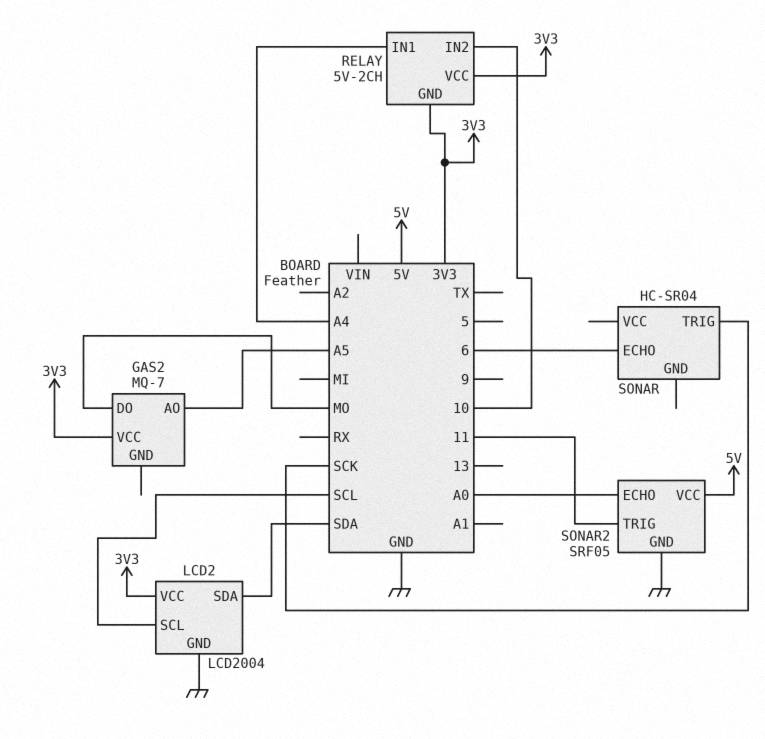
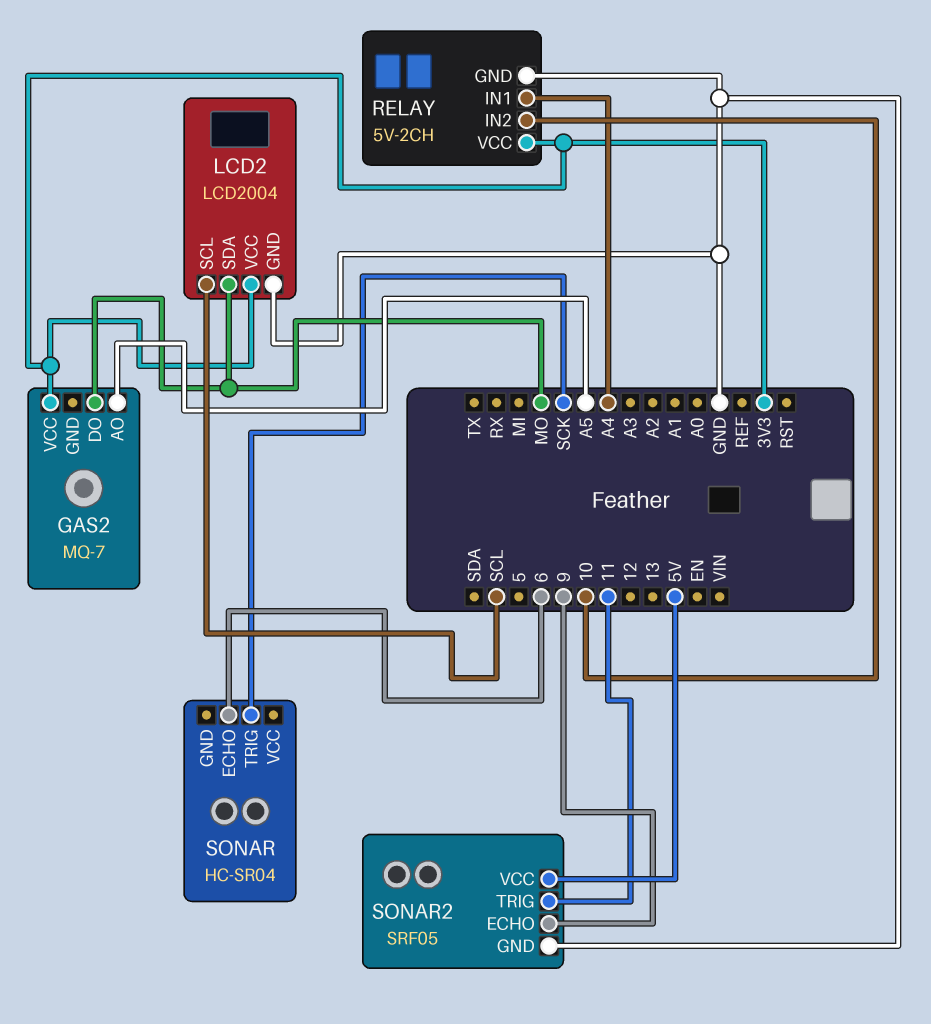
LCD2 pin SDA: SDA -> MO
RELAY pin GND: 3V3 -> GND
SONAR2 pin ECHO: A0 -> 9

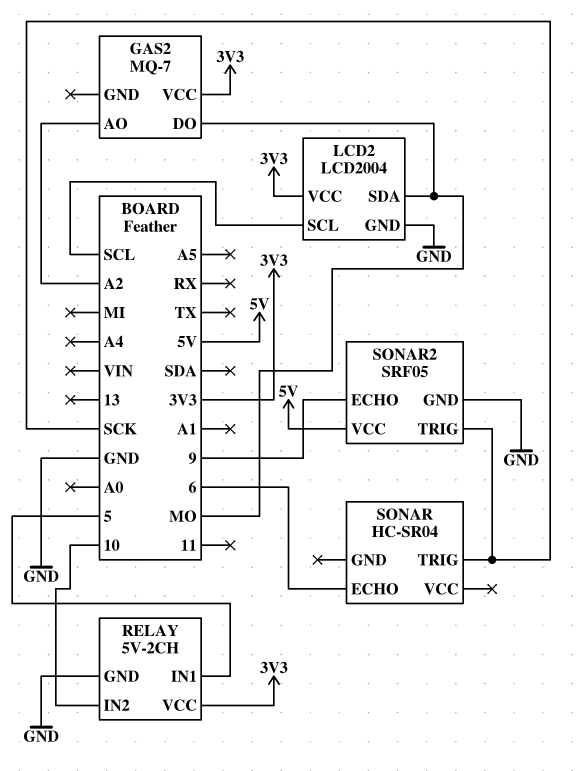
GAS2 pin AO: A5 -> A2
RELAY pin IN1: A4 -> 5
SONAR2 pin TRIG: 11 -> SCK

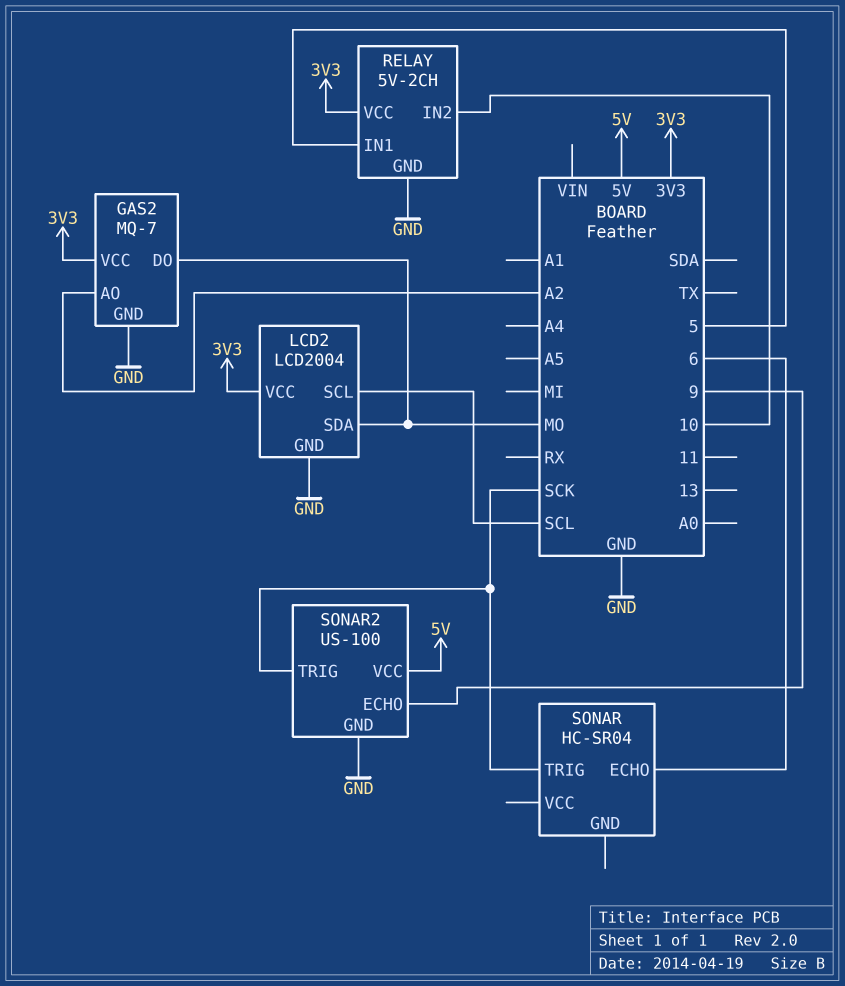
GAS2 pin GND: none -> GND
SONAR2: SRF05 -> US-100

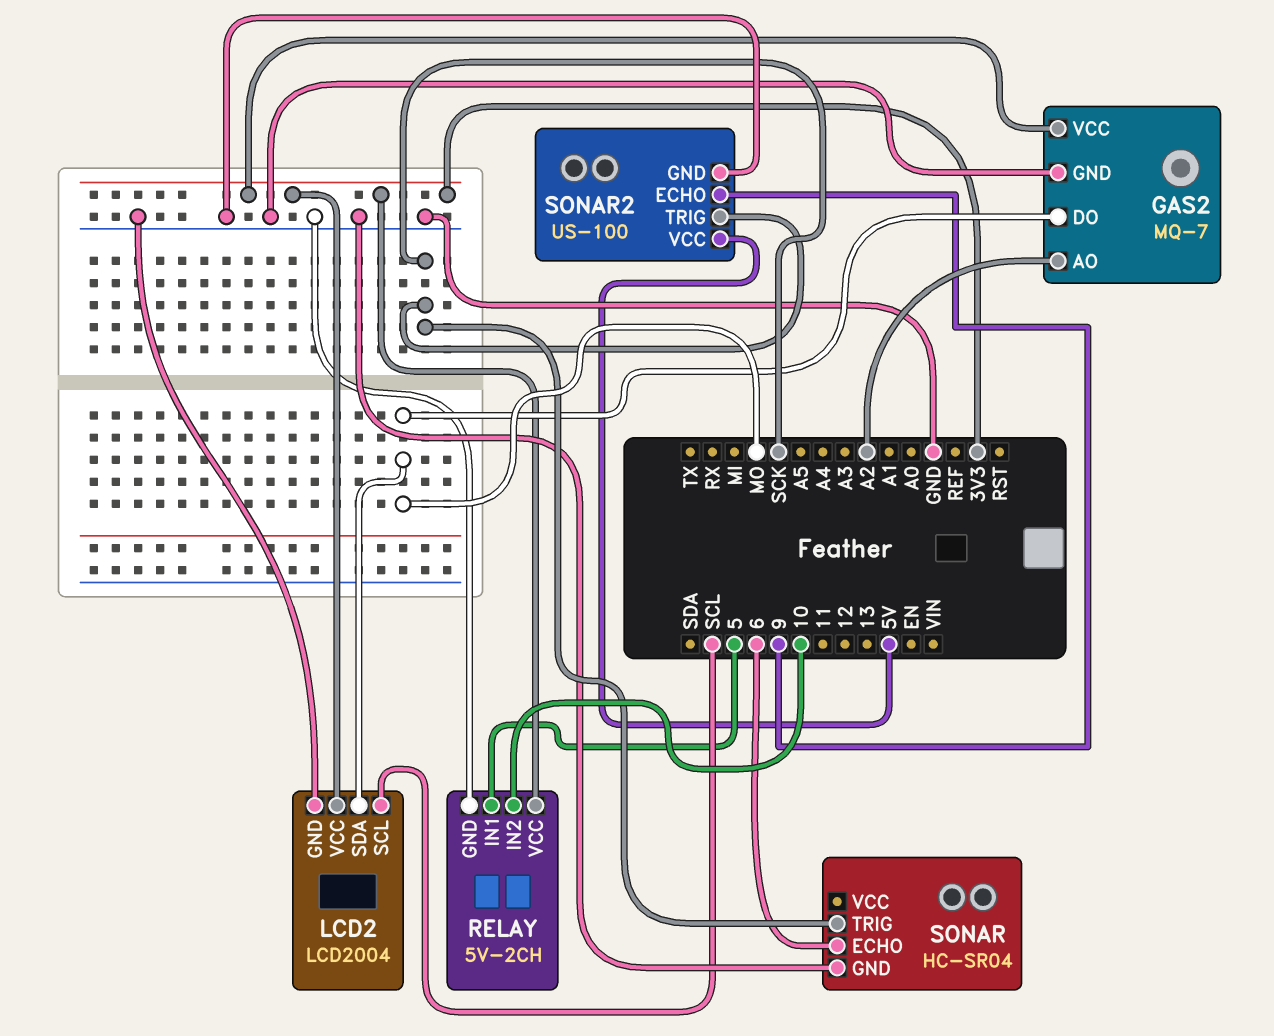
SONAR pin GND: none -> GND

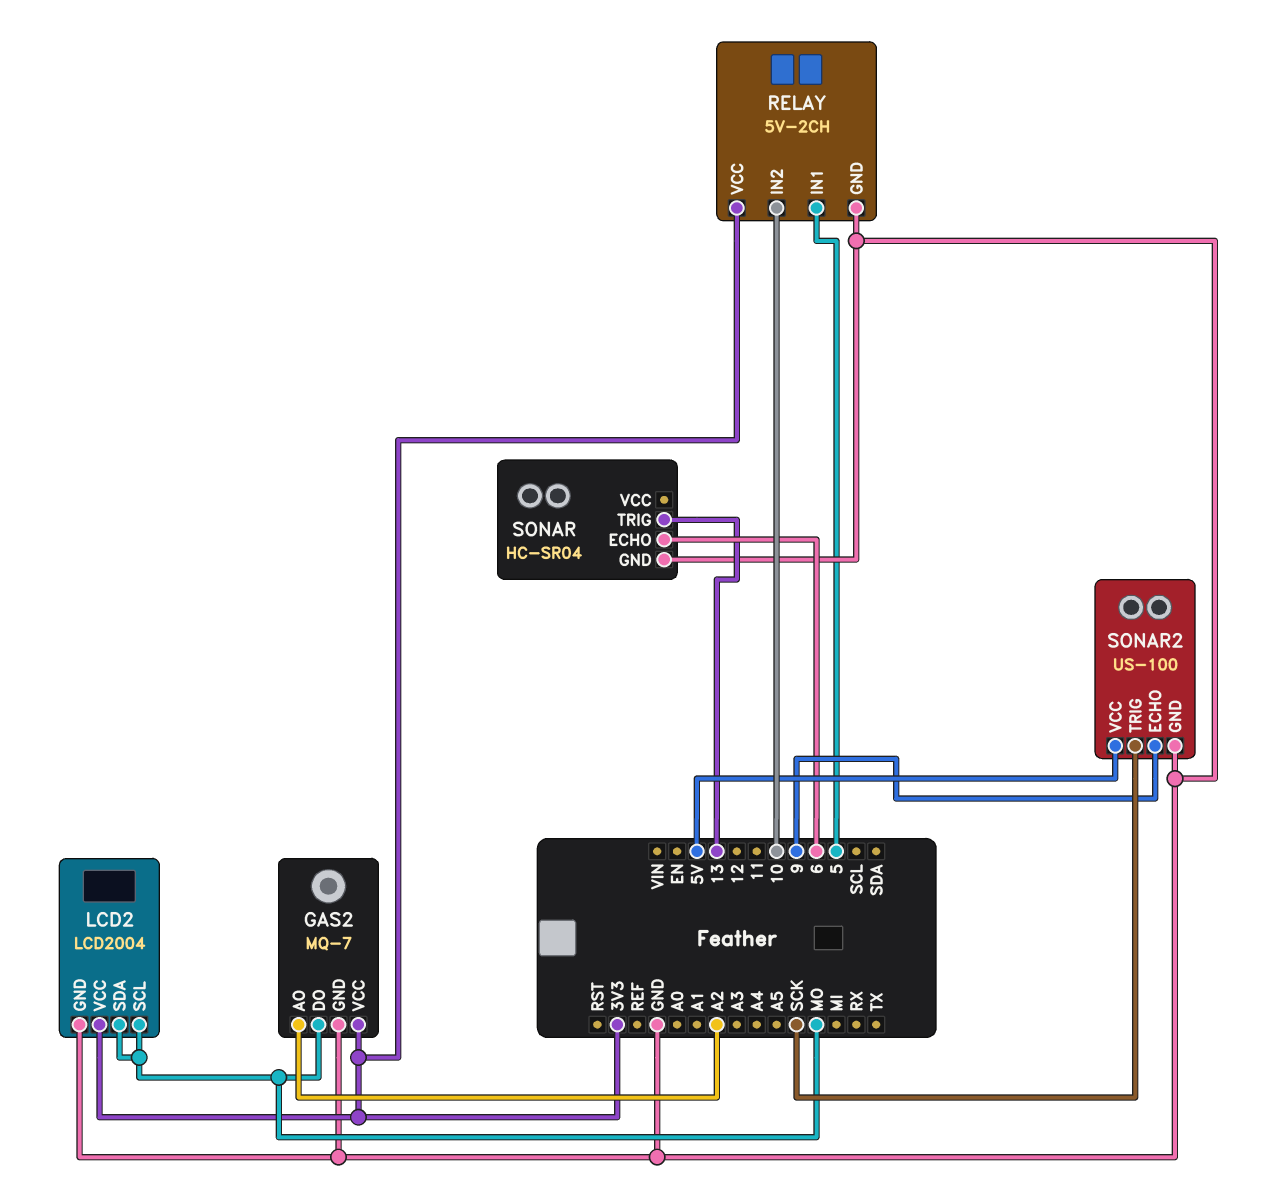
LCD2 pin SCL: SCL -> MO
SONAR pin TRIG: SCK -> 13

